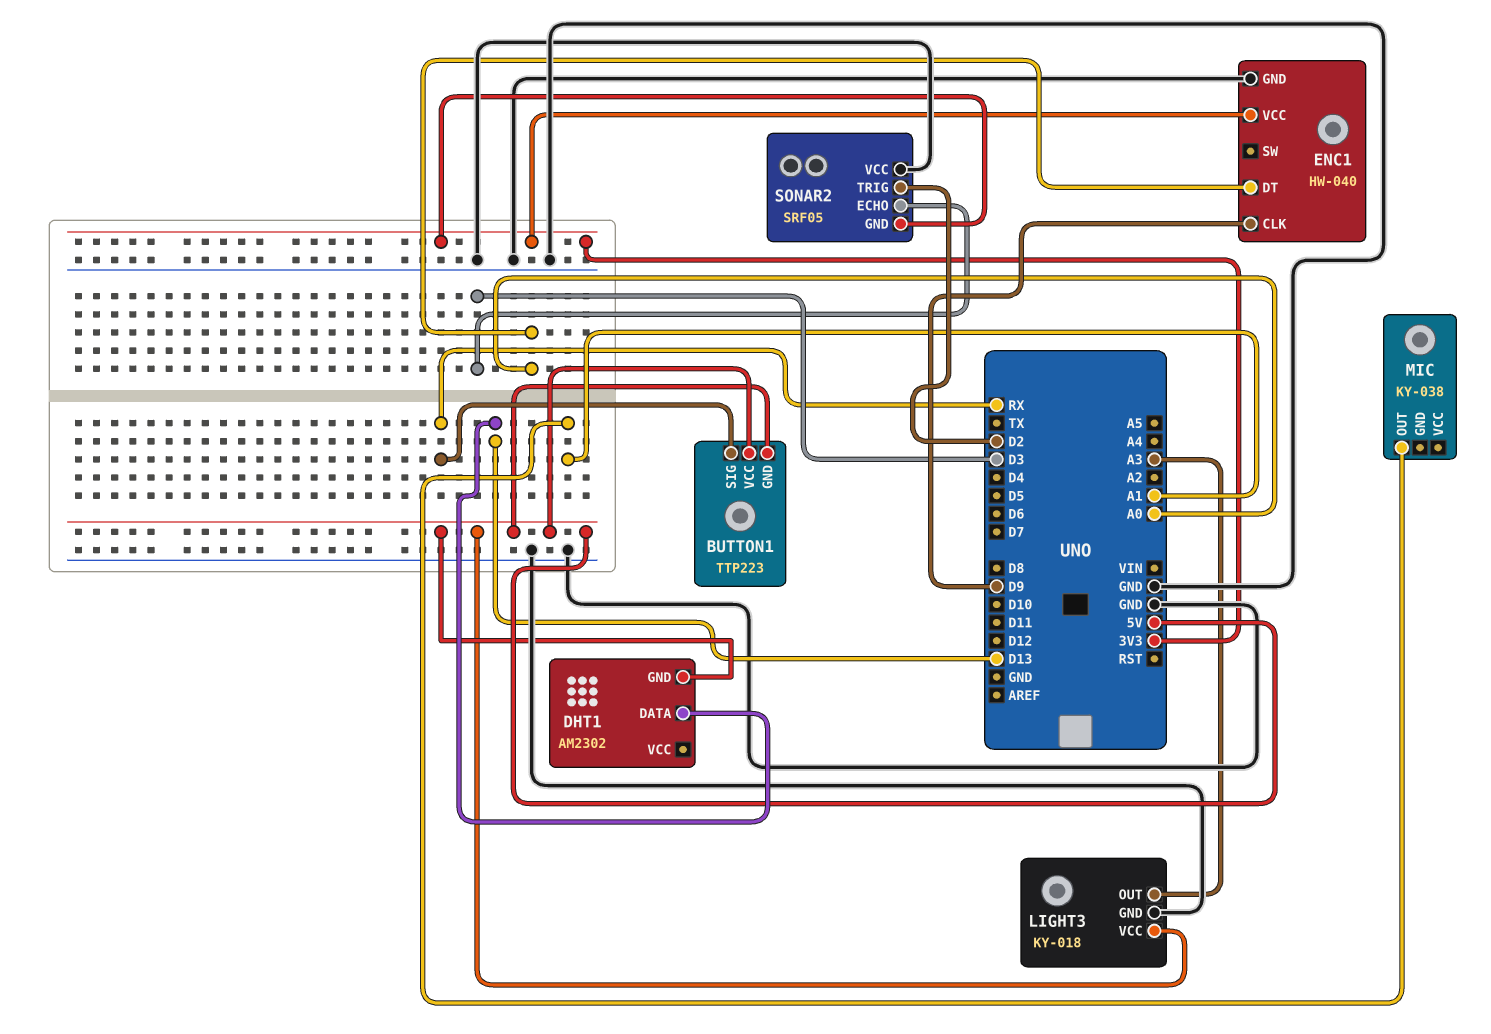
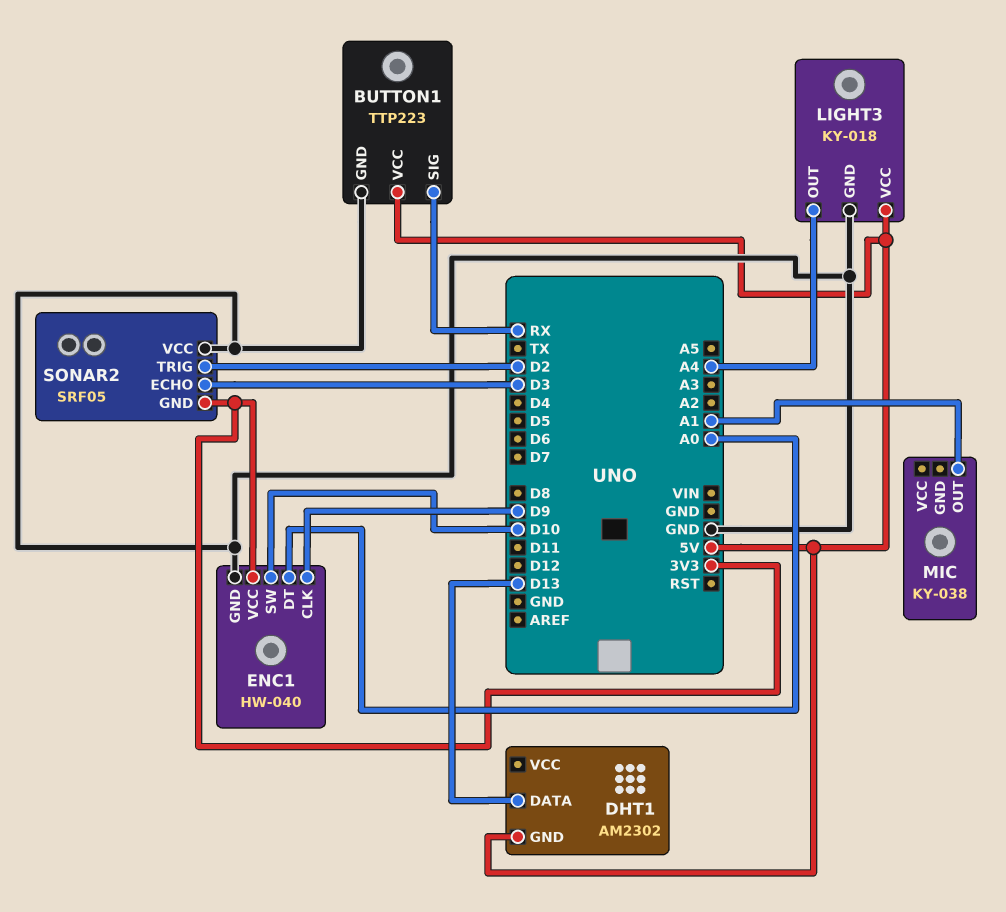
BUTTON1 pin GND: 5V -> GND
ENC1 pin SW: none -> D10
LIGHT3 pin OUT: A3 -> A4

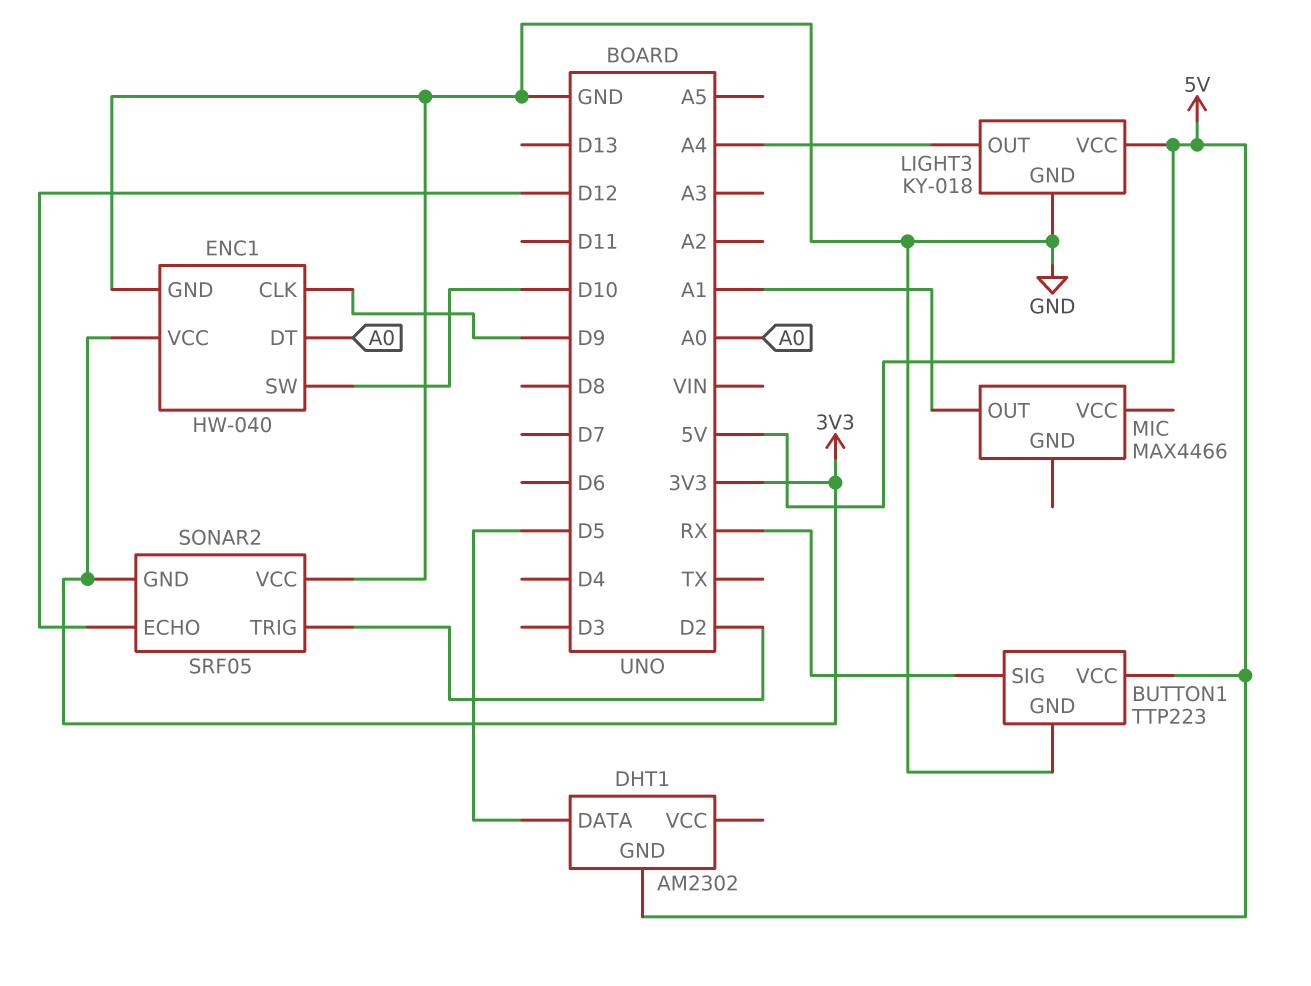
DHT1 pin DATA: D13 -> D5
MIC: KY-038 -> MAX4466
SONAR2 pin ECHO: D3 -> D12

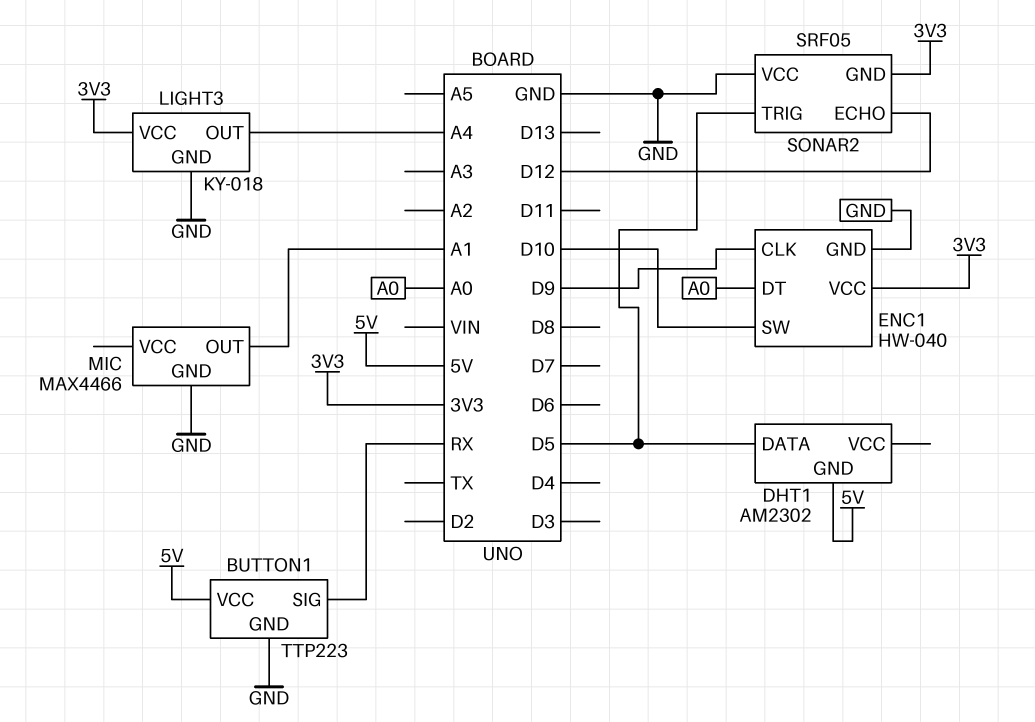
LIGHT3 pin VCC: 5V -> 3V3
MIC pin GND: none -> GND
SONAR2 pin TRIG: D2 -> D5

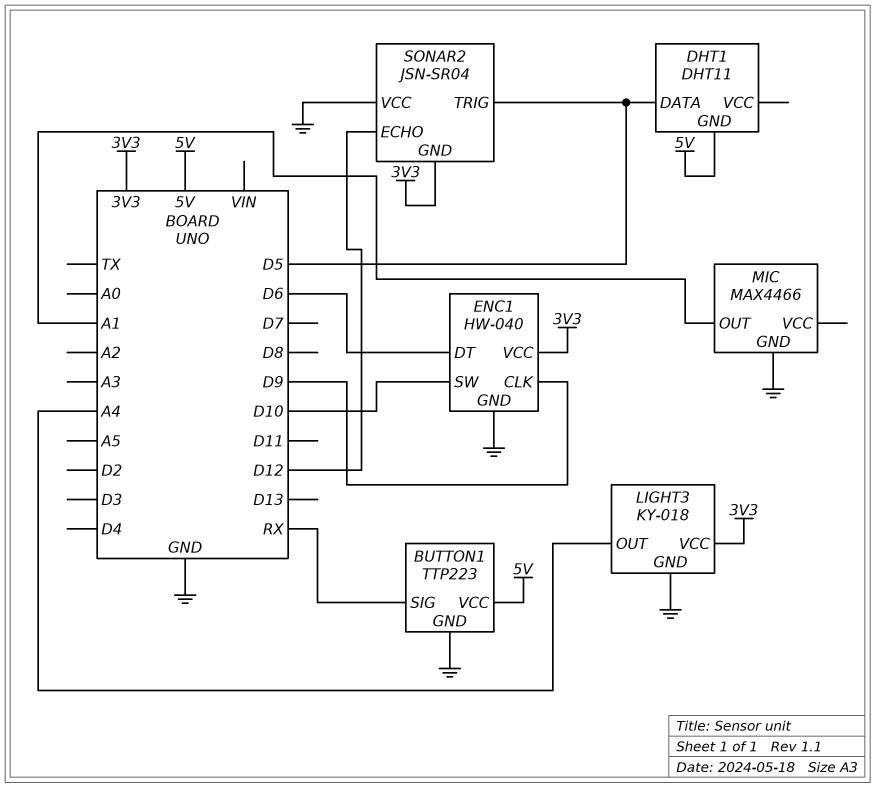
DHT1: AM2302 -> DHT11
ENC1 pin DT: A0 -> D6
SONAR2: SRF05 -> JSN-SR04

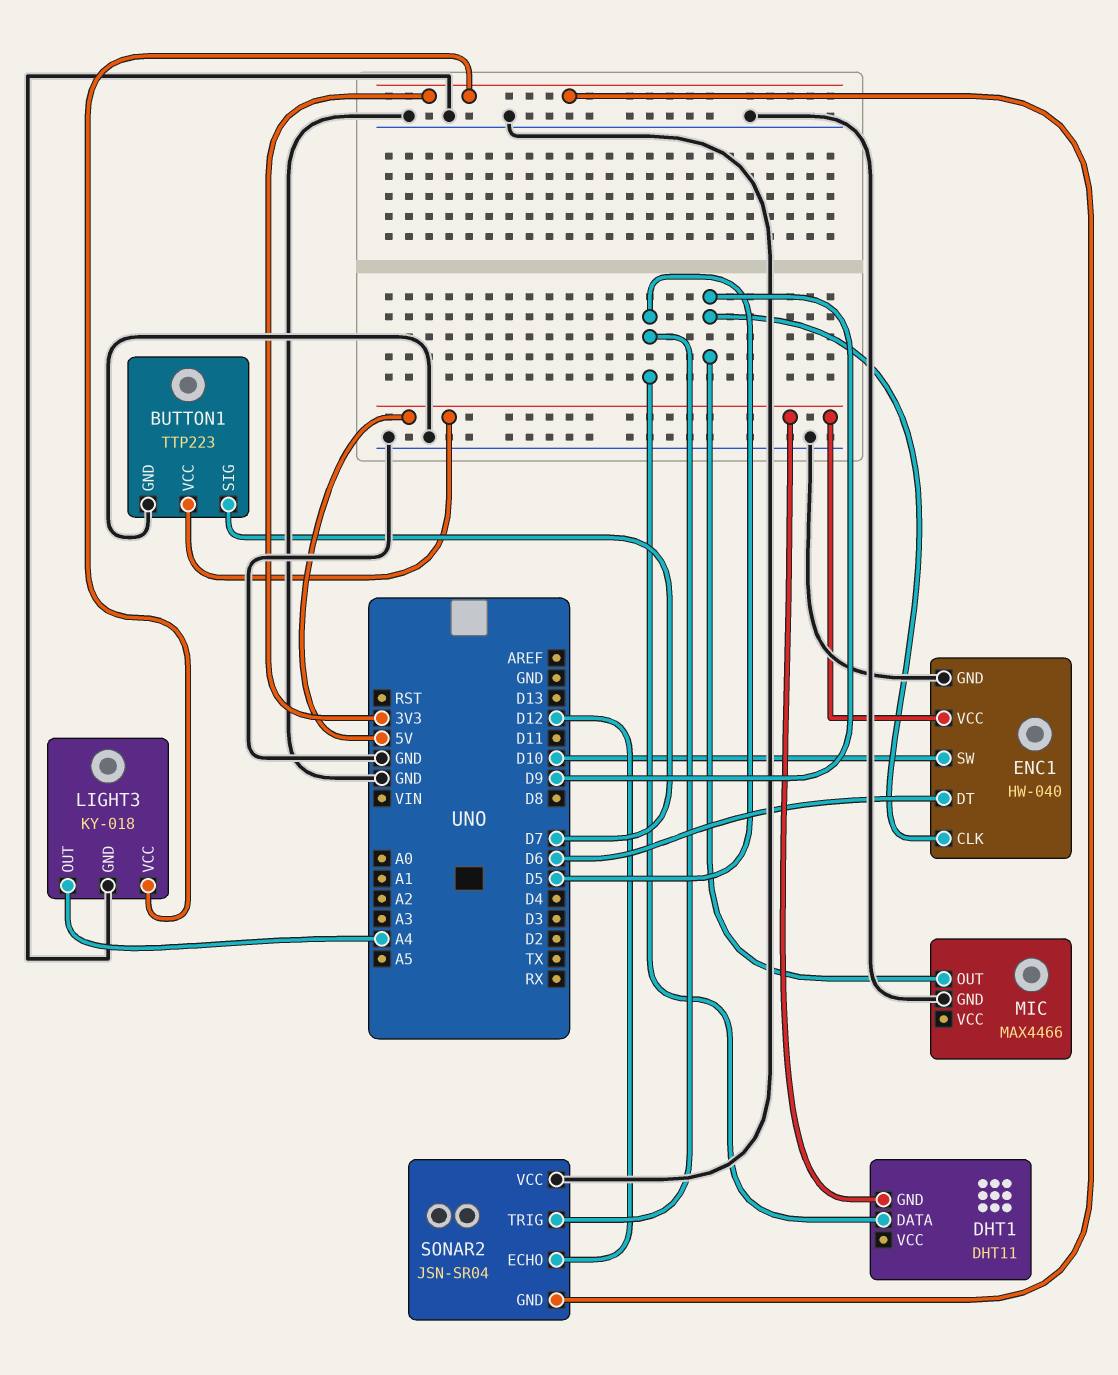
BUTTON1 pin SIG: RX -> D7
ENC1 pin VCC: 3V3 -> 5V
MIC pin OUT: A1 -> D9

